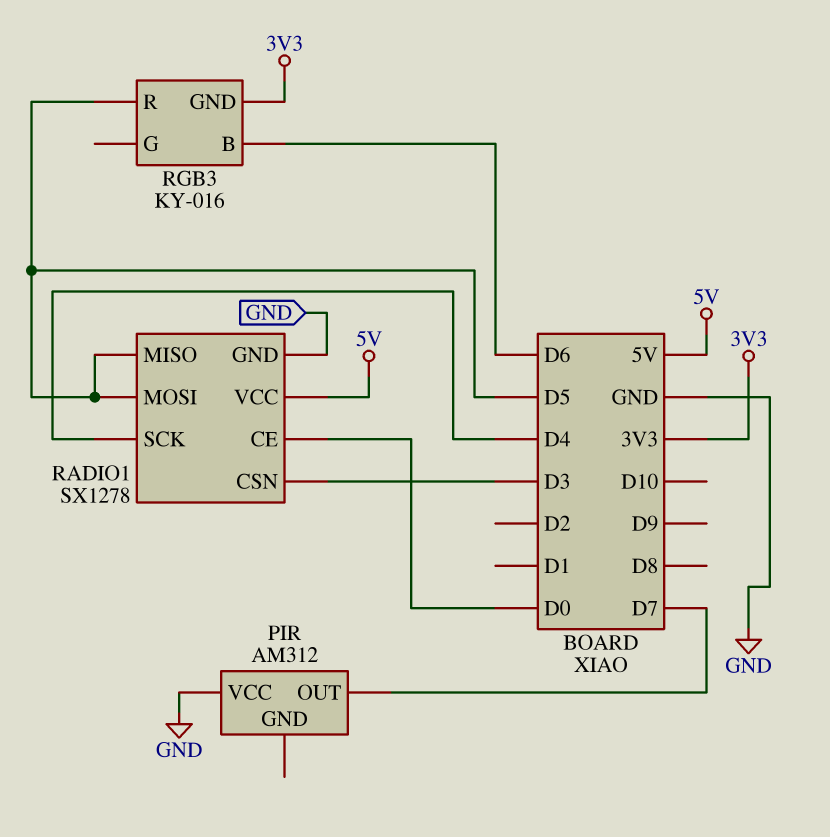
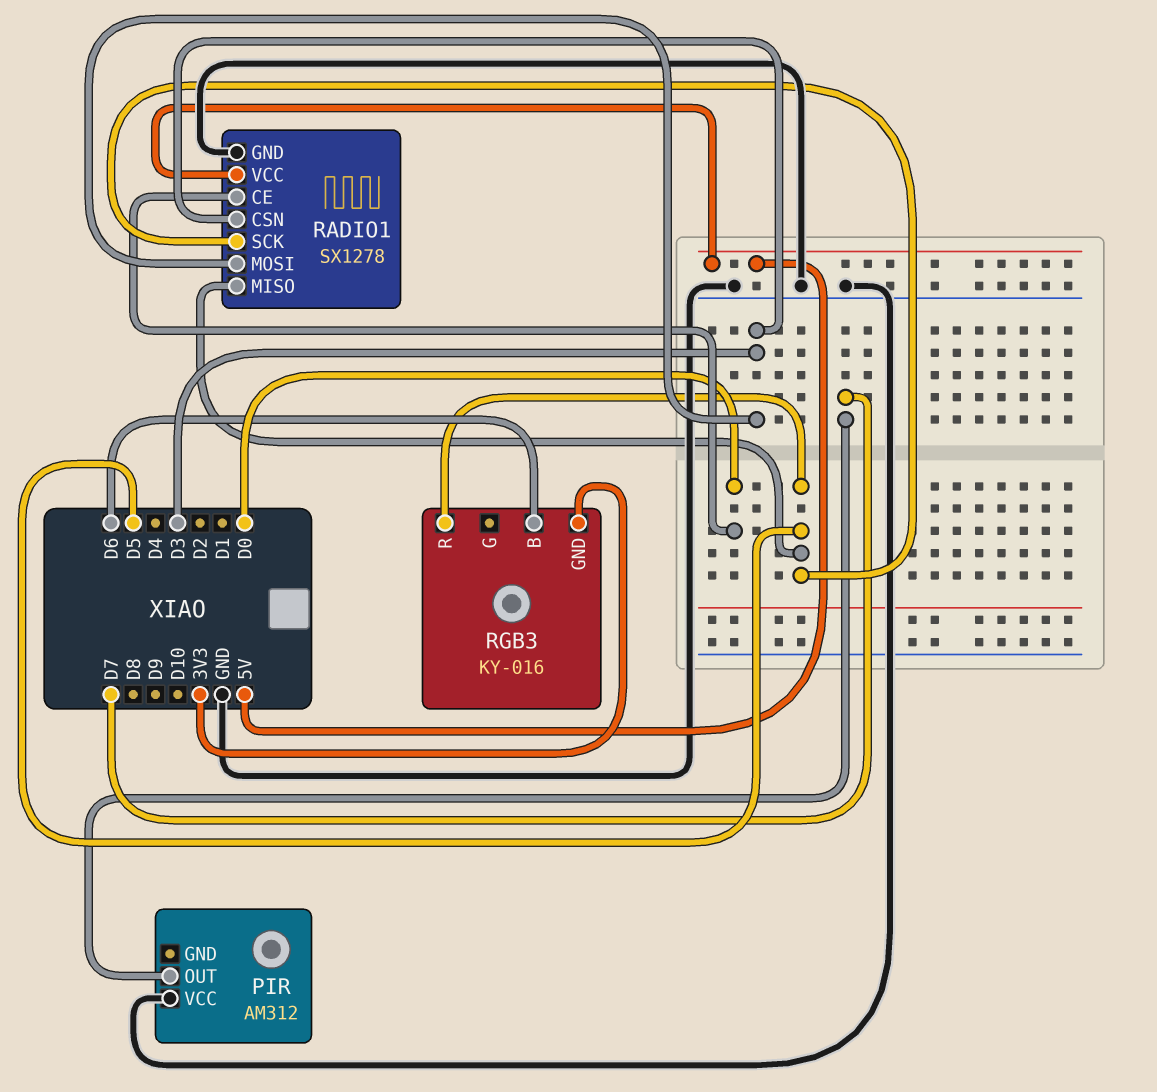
RADIO1 pin MOSI: D5 -> D3
RADIO1 pin SCK: D4 -> D5

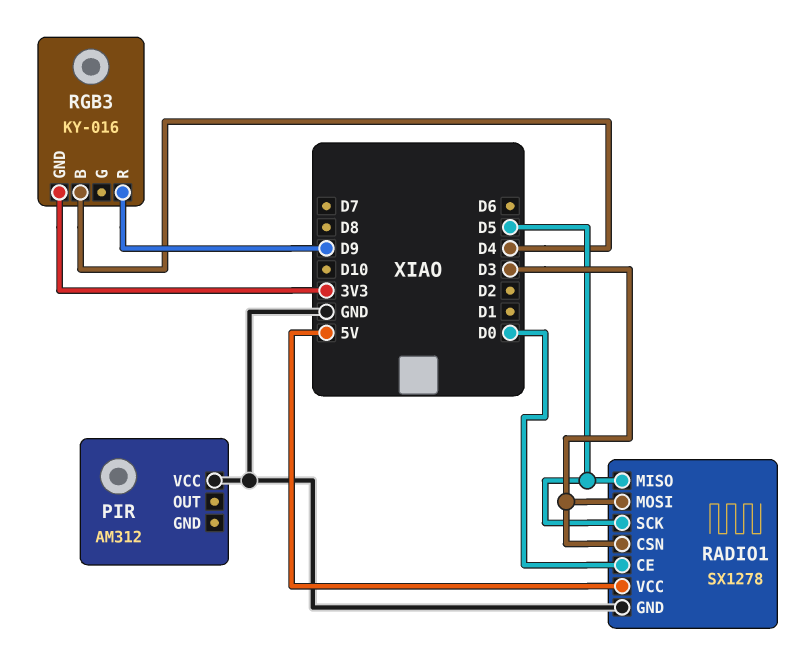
PIR pin OUT: D7 -> none
RGB3 pin B: D6 -> D4
RGB3 pin R: D5 -> D9

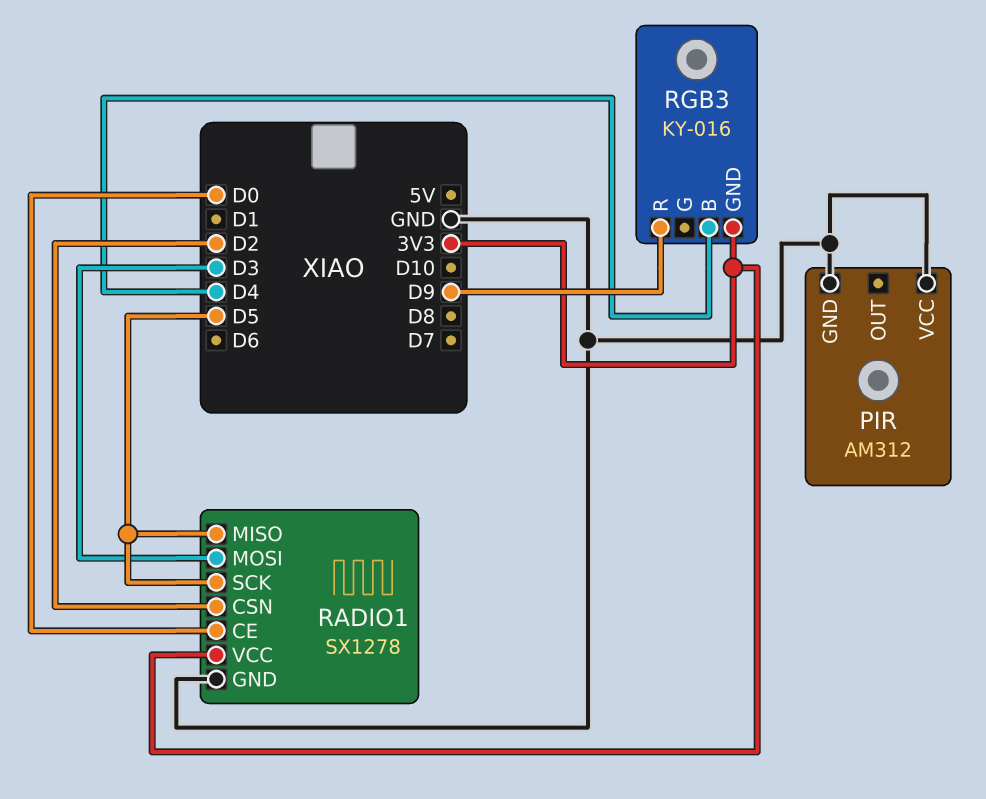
PIR pin GND: none -> GND
RADIO1 pin CSN: D3 -> D2
RADIO1 pin VCC: 5V -> 3V3

